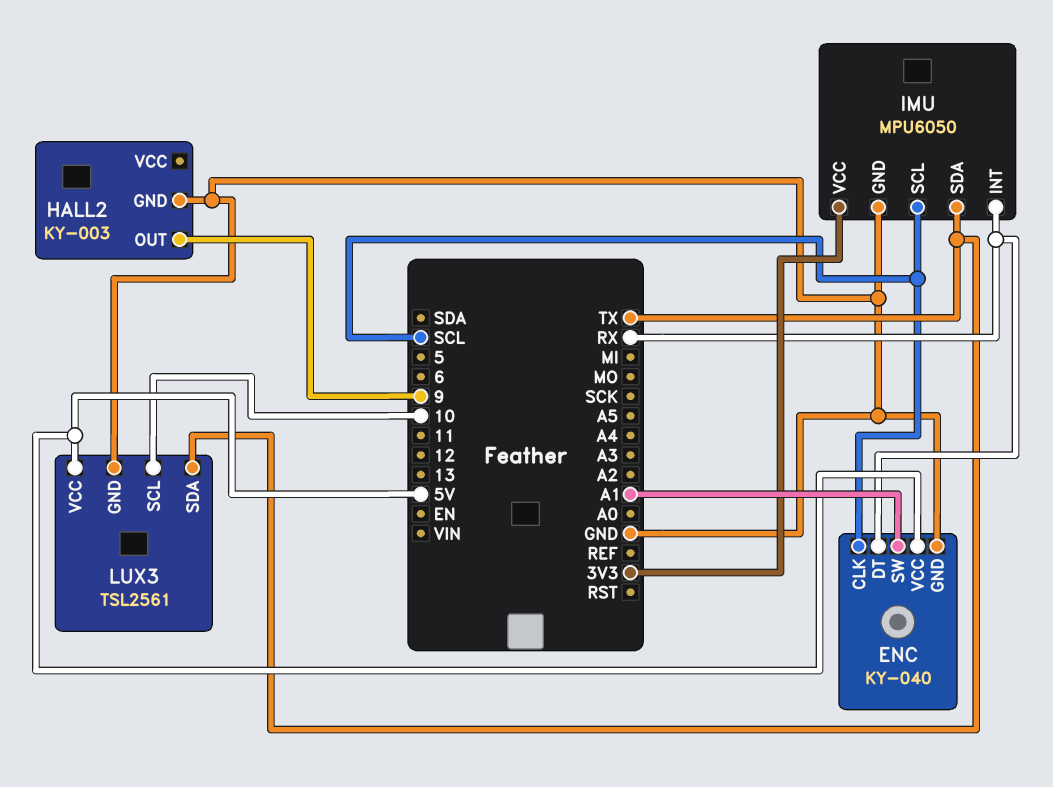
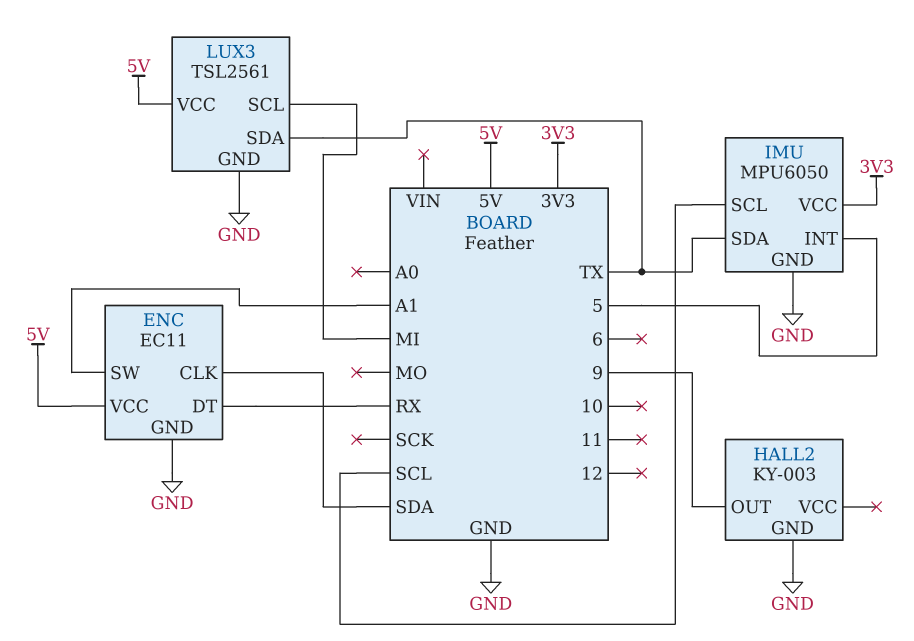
ENC: KY-040 -> EC11
ENC pin CLK: SCL -> SDA
IMU pin INT: RX -> 5
LUX3 pin SCL: 10 -> MI

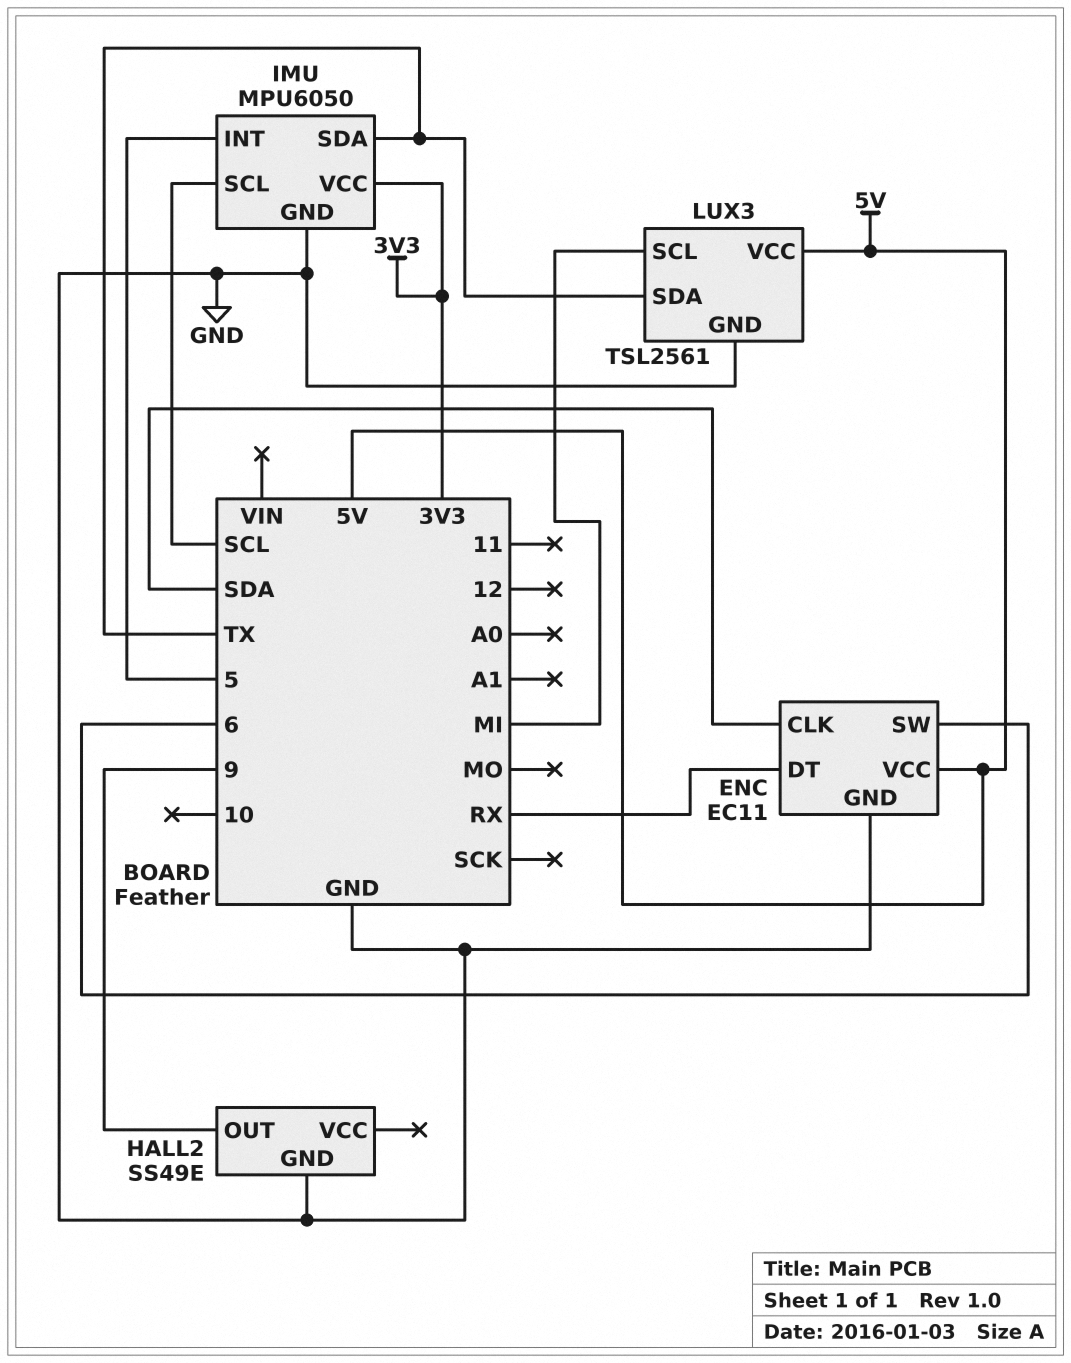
ENC pin SW: A1 -> 6
HALL2: KY-003 -> SS49E

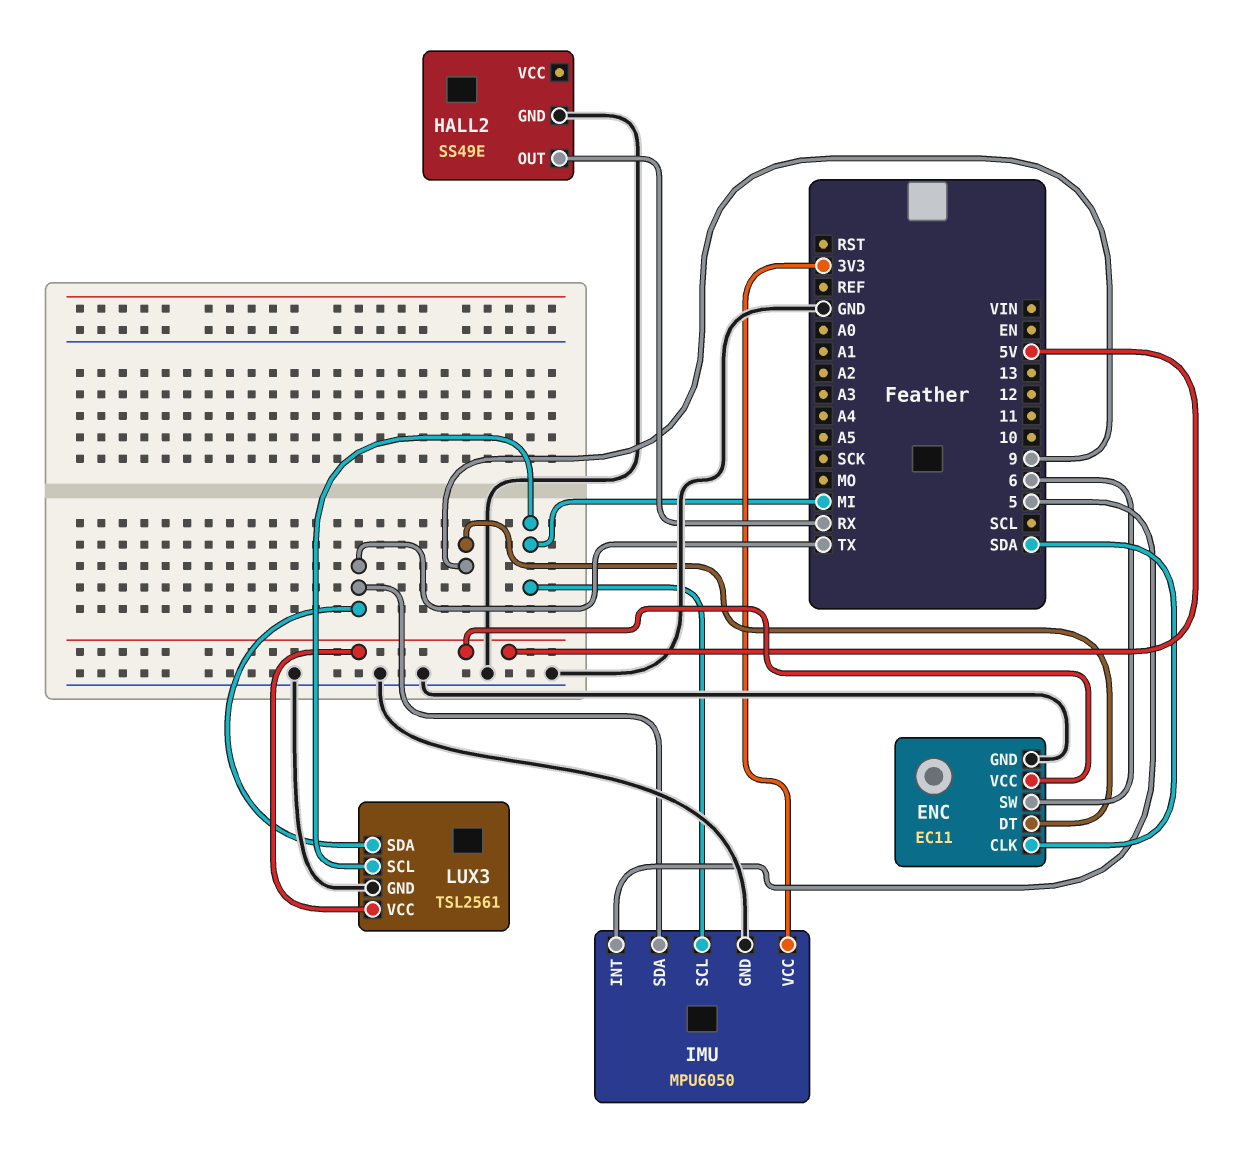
ENC pin DT: RX -> 9
HALL2 pin OUT: 9 -> RX
IMU pin SCL: SCL -> MI

